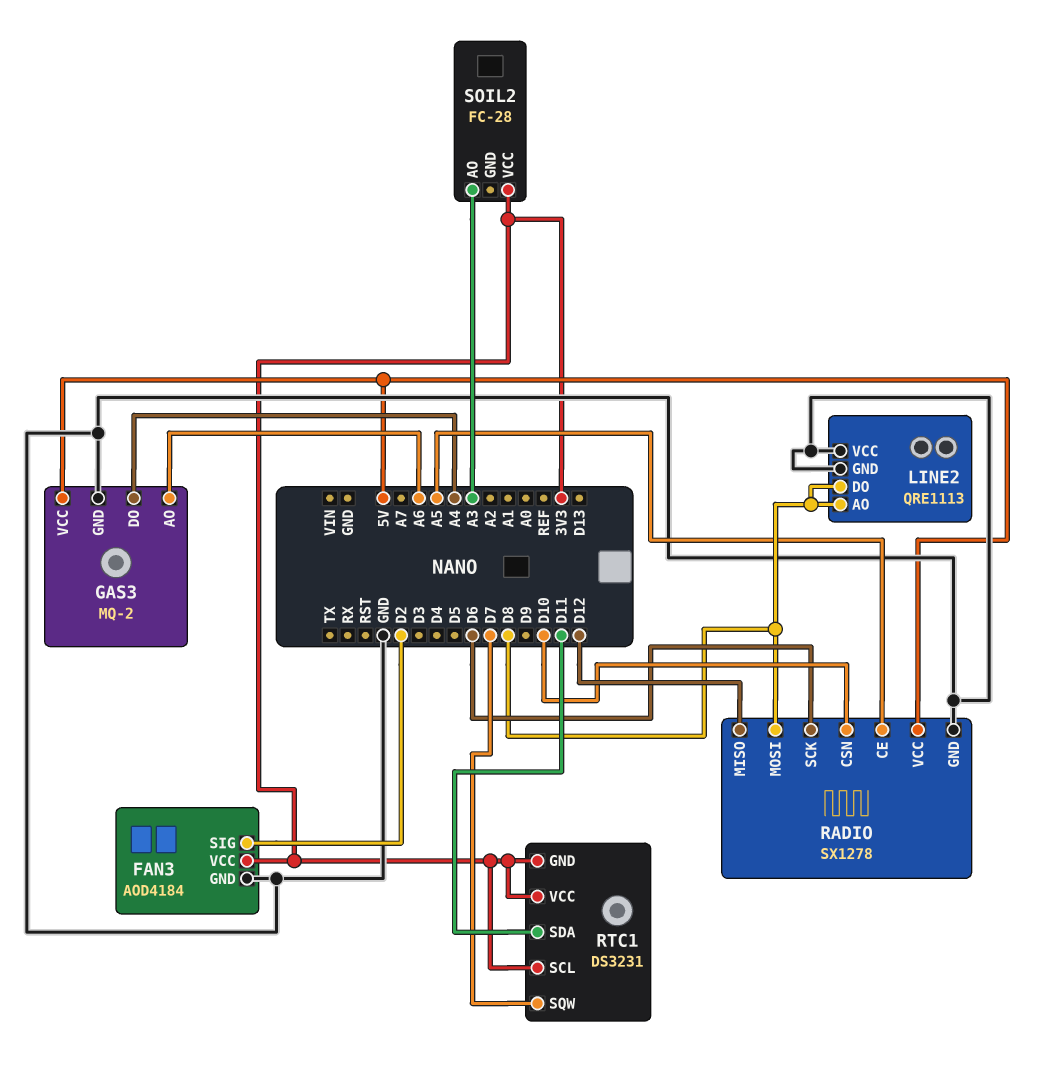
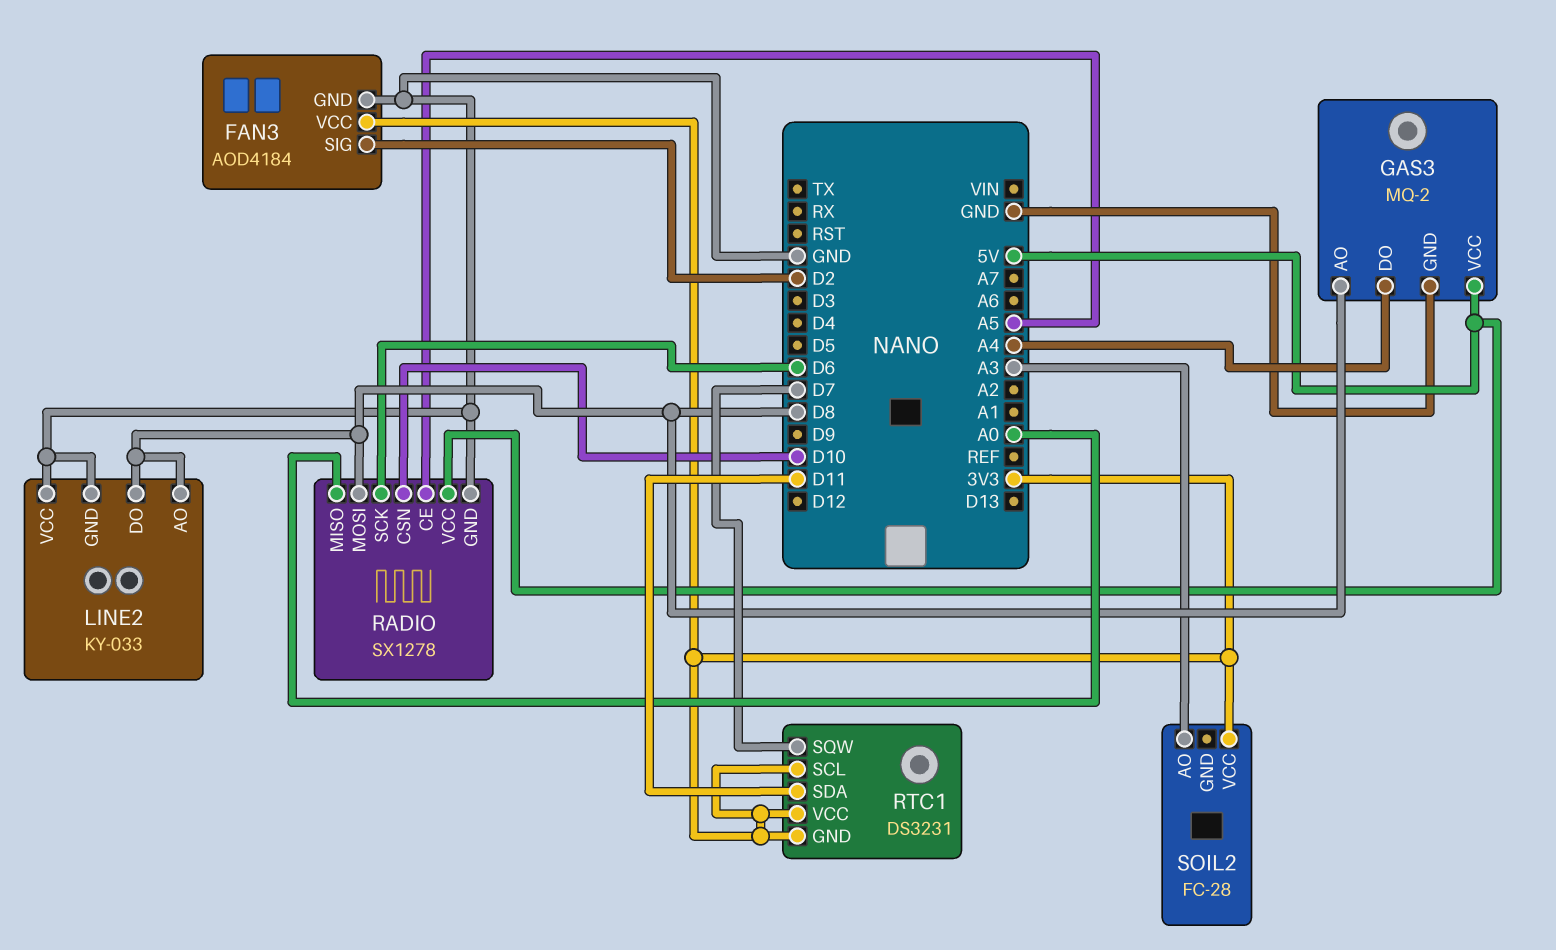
GAS3 pin AO: A6 -> D8
LINE2: QRE1113 -> KY-033
RADIO pin MISO: D12 -> A0

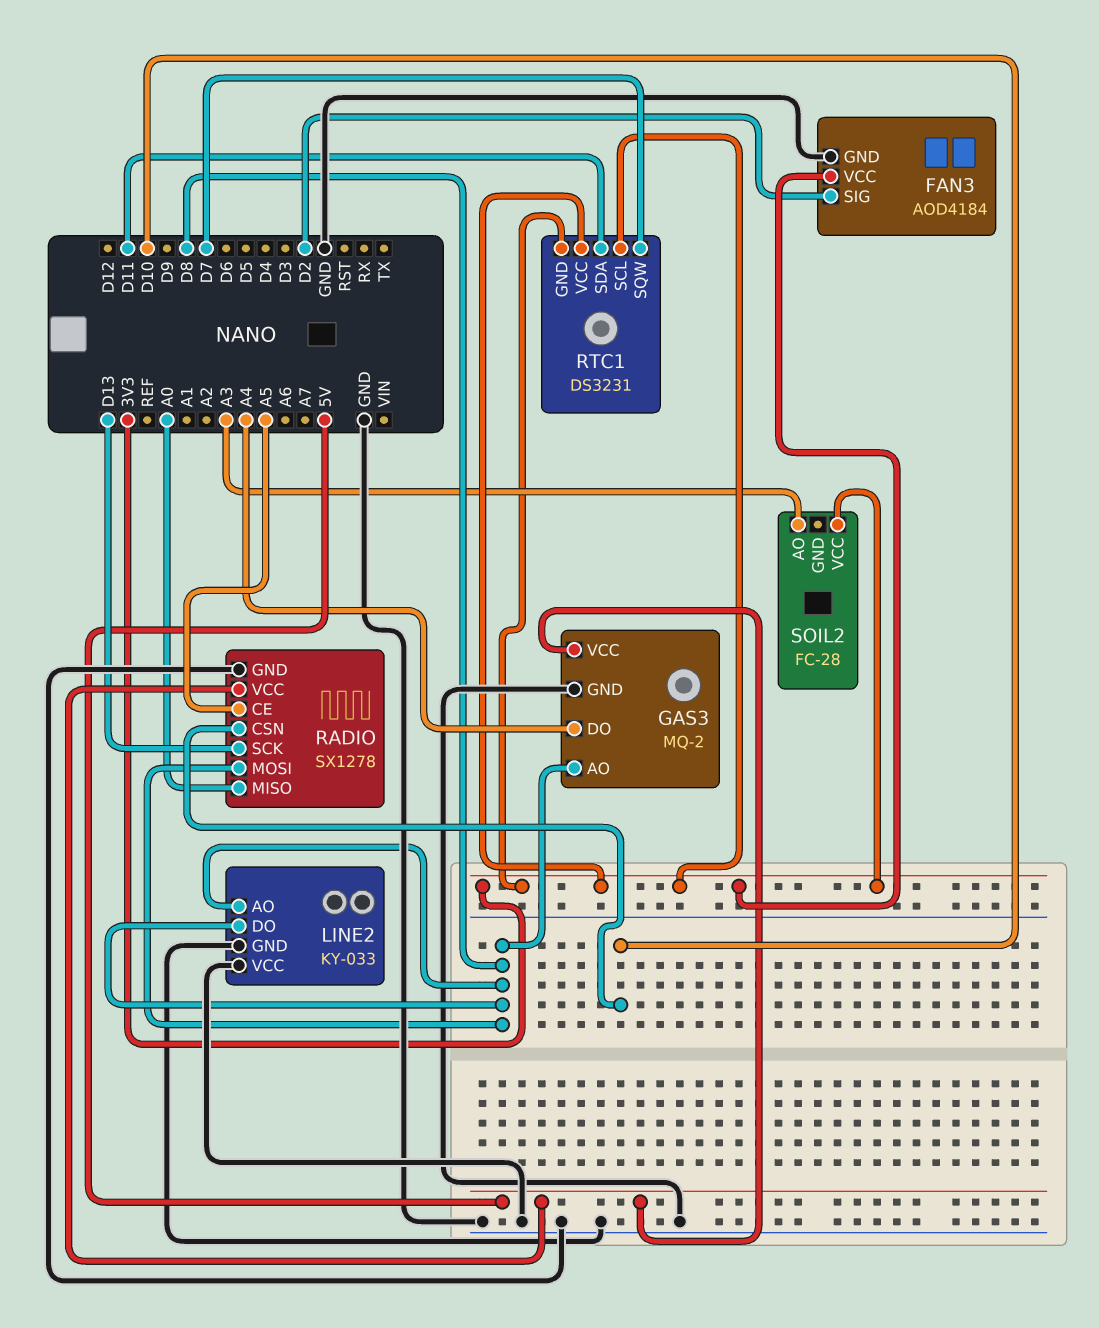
RADIO pin SCK: D6 -> D13

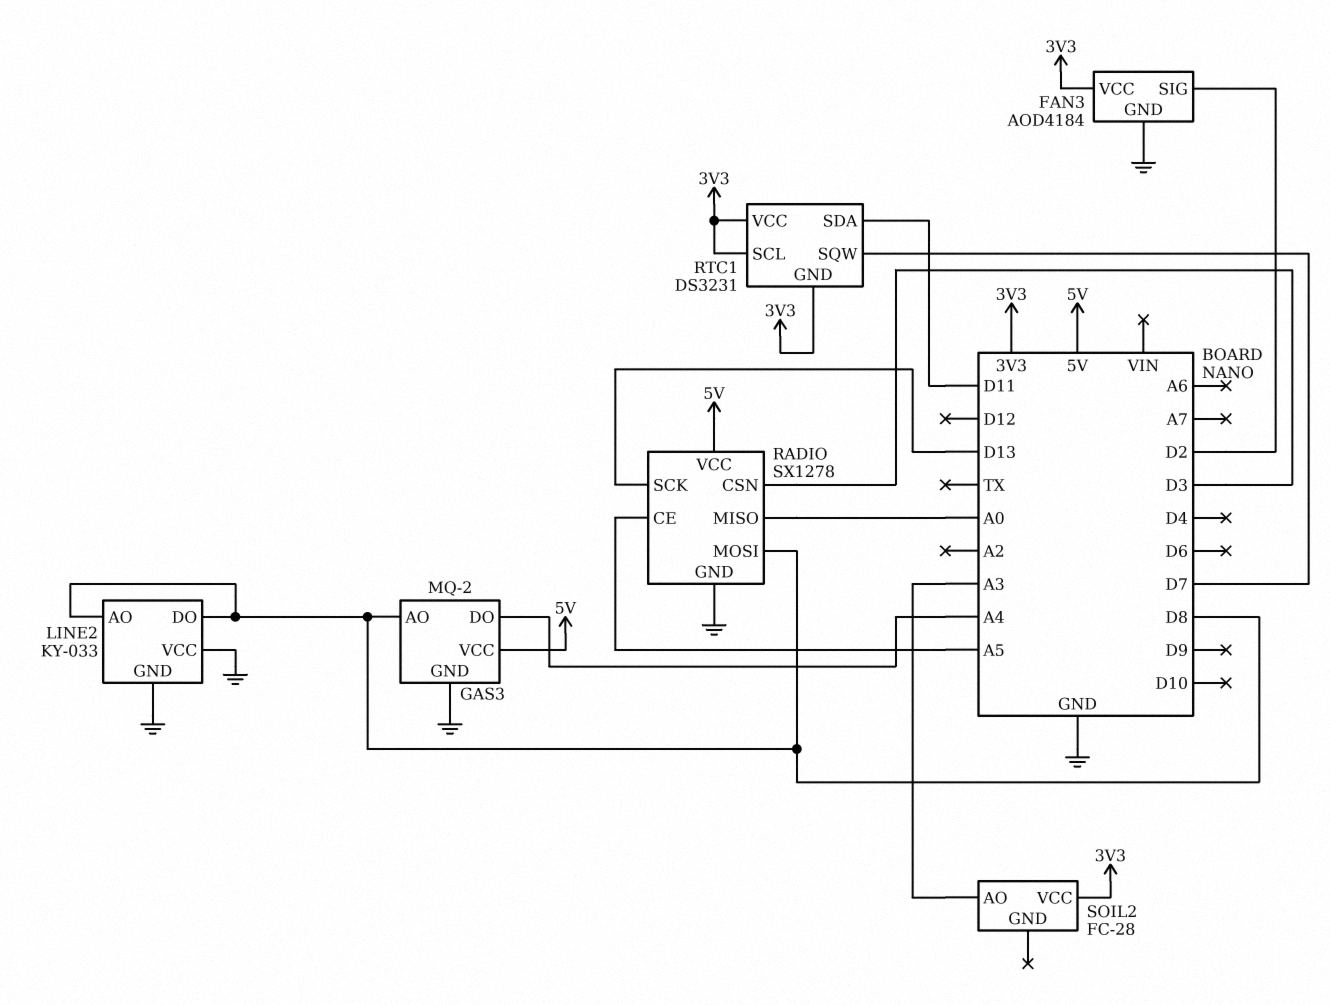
RADIO pin CSN: D10 -> D3

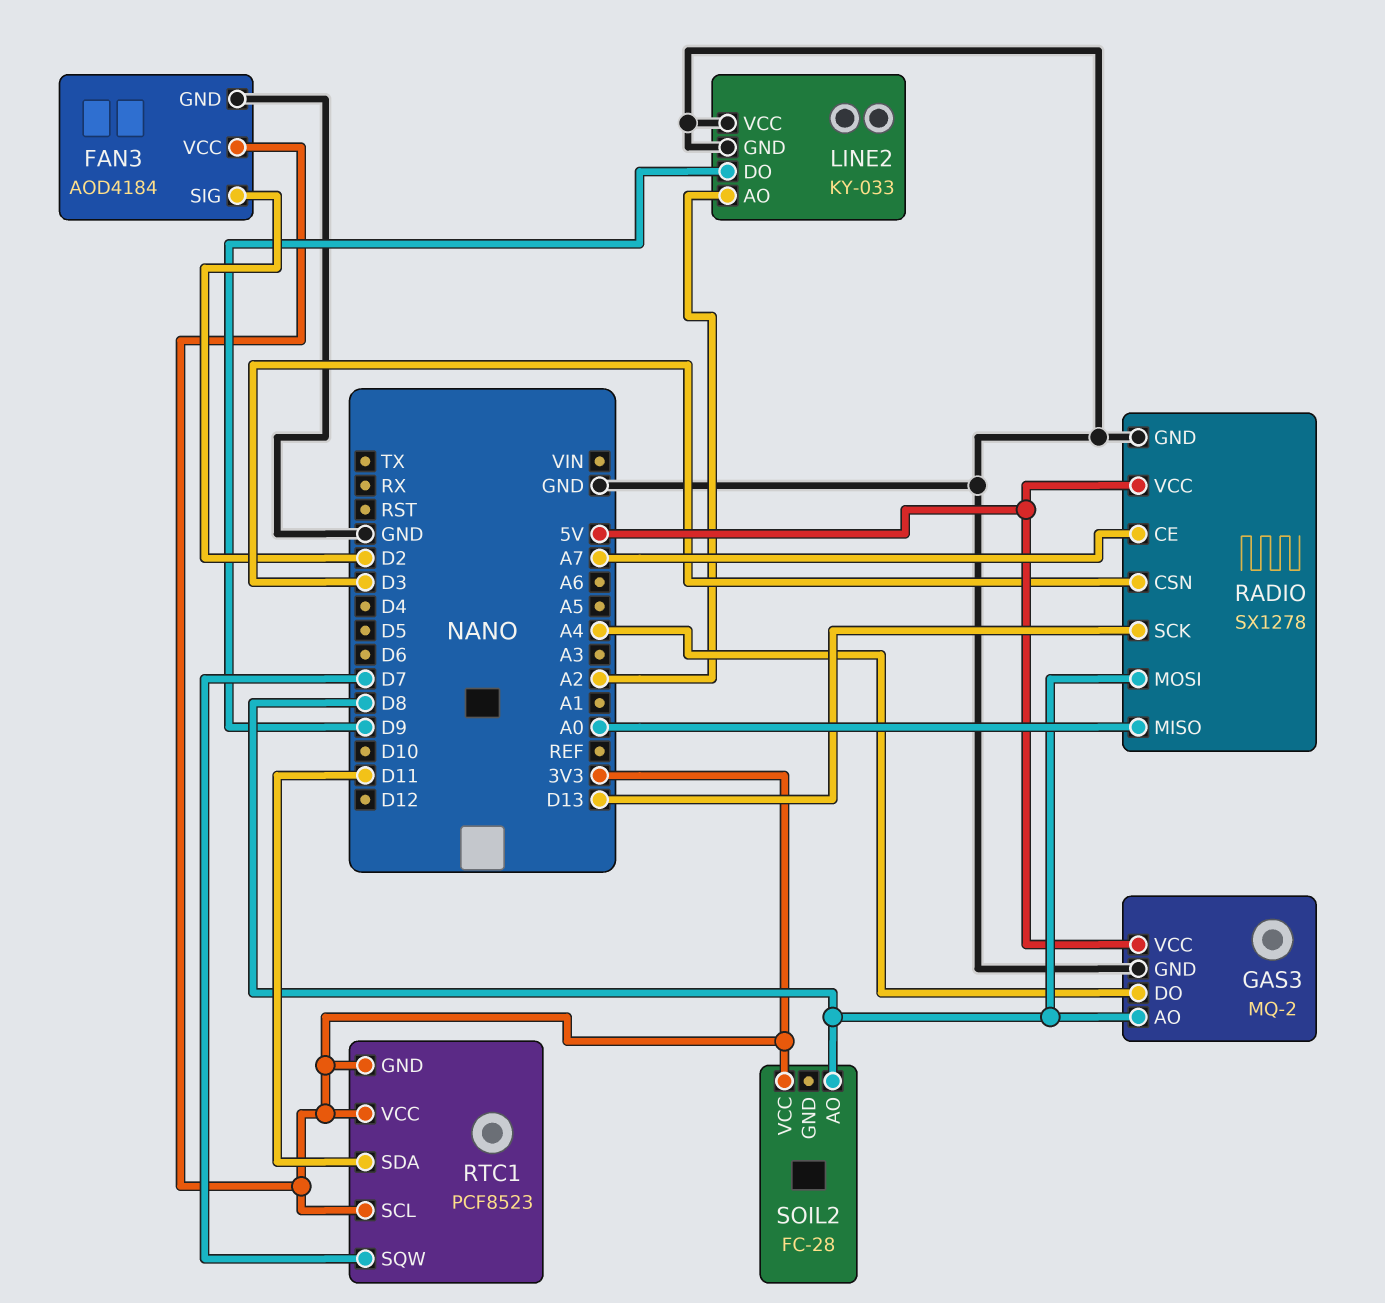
LINE2 pin AO: D8 -> A2
LINE2 pin DO: D8 -> D9
RADIO pin CE: A5 -> A7
RTC1: DS3231 -> PCF8523
SOIL2 pin AO: A3 -> D8

